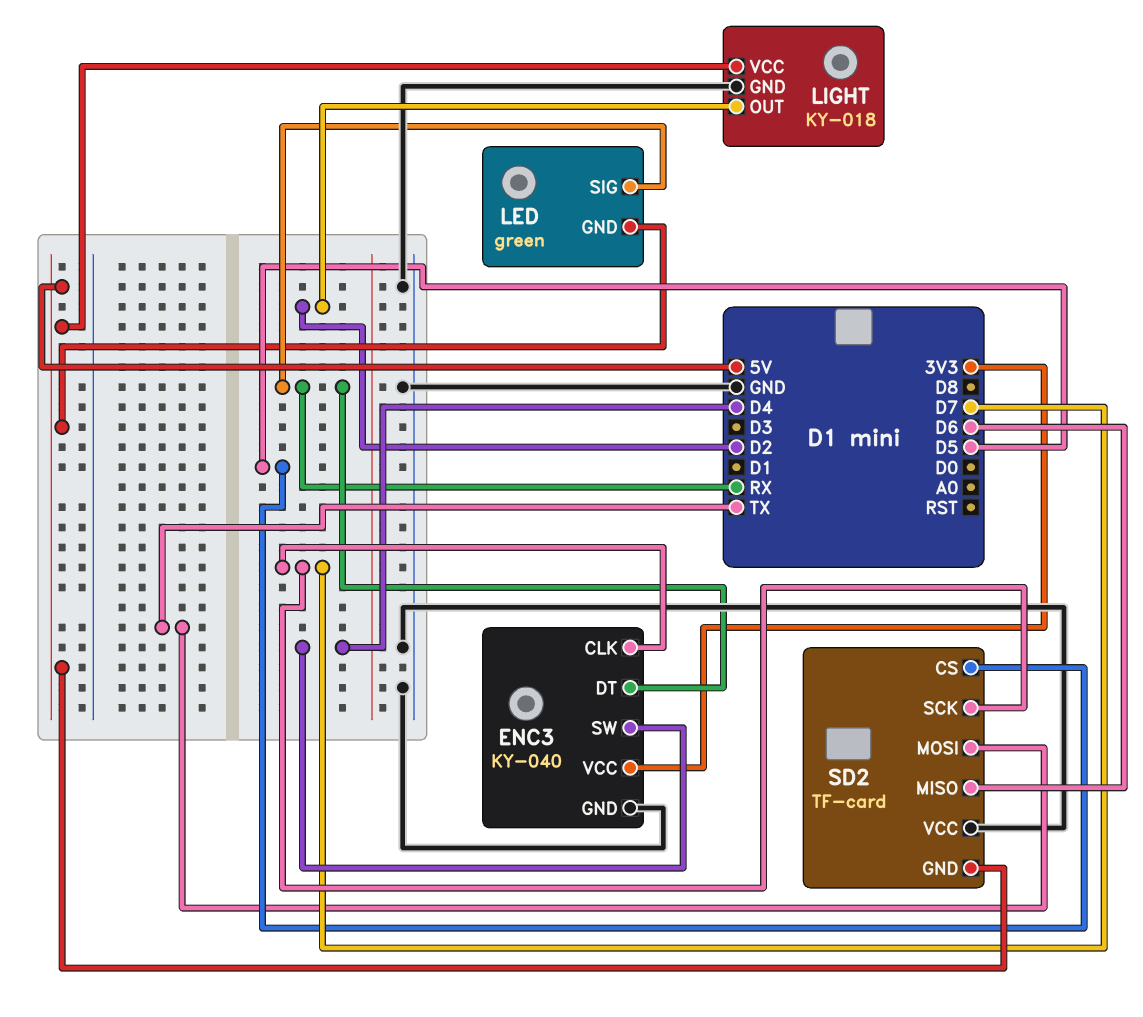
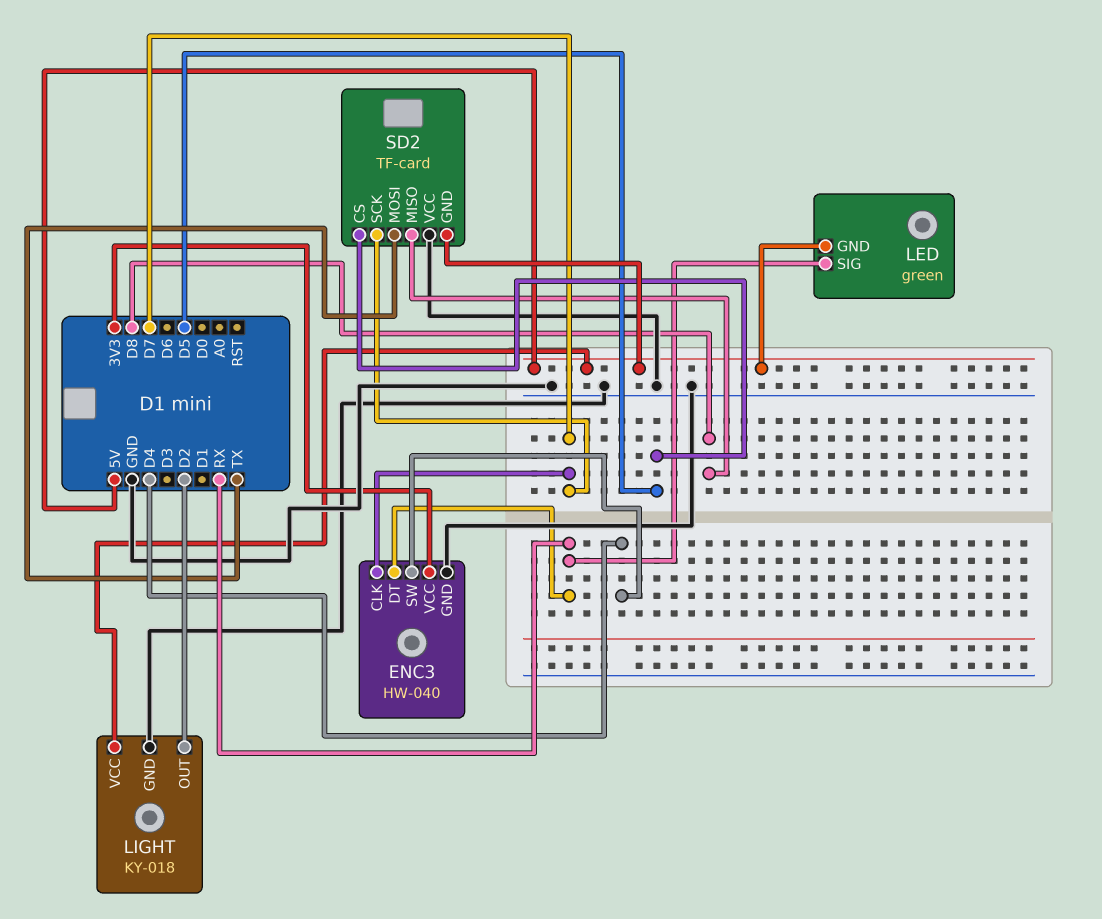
ENC3: KY-040 -> HW-040
SD2 pin MISO: D6 -> D8

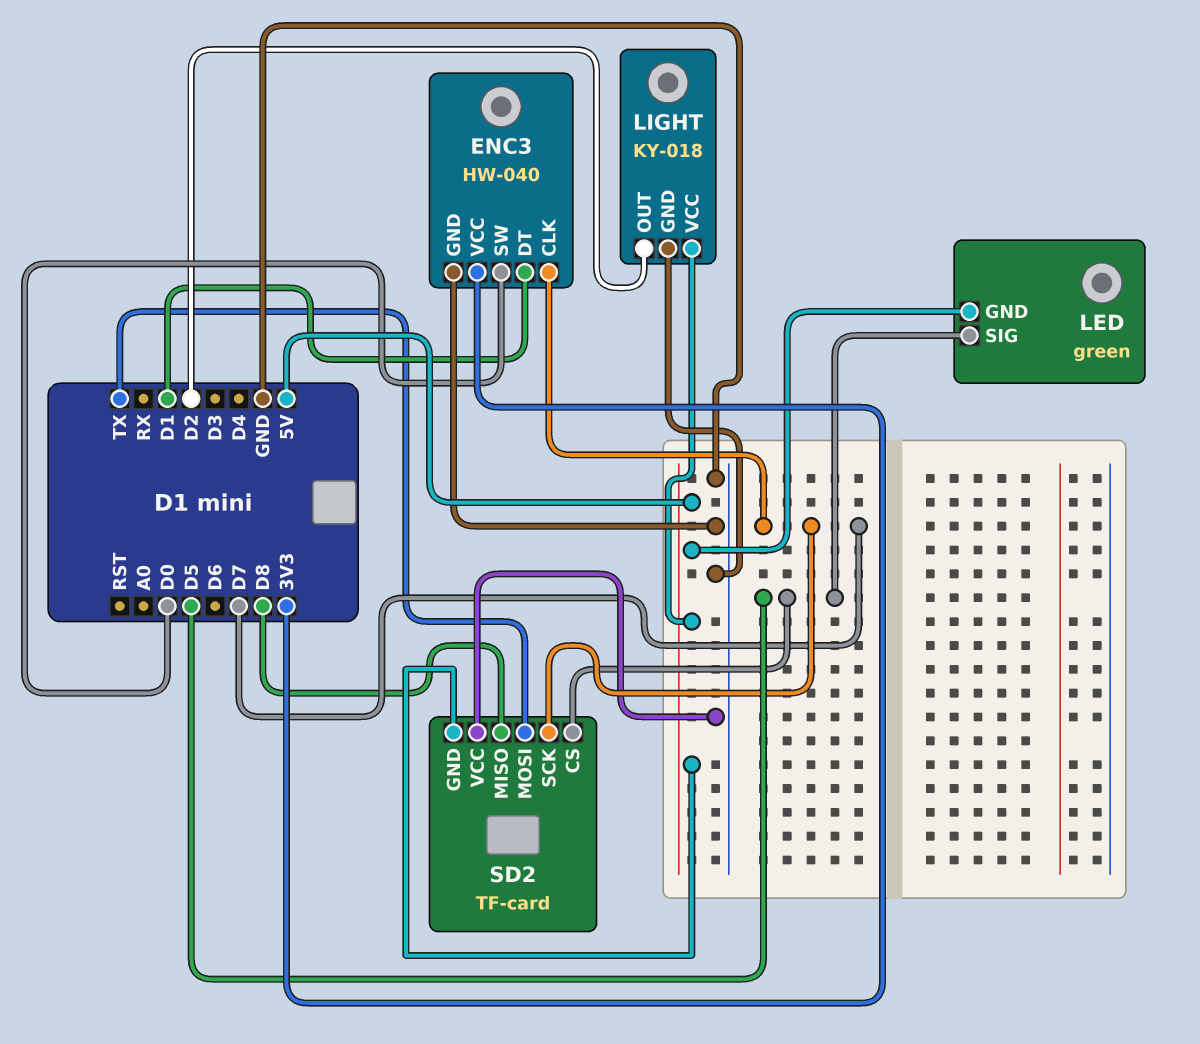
ENC3 pin DT: RX -> D1
ENC3 pin SW: D4 -> D0
LED pin SIG: RX -> D5

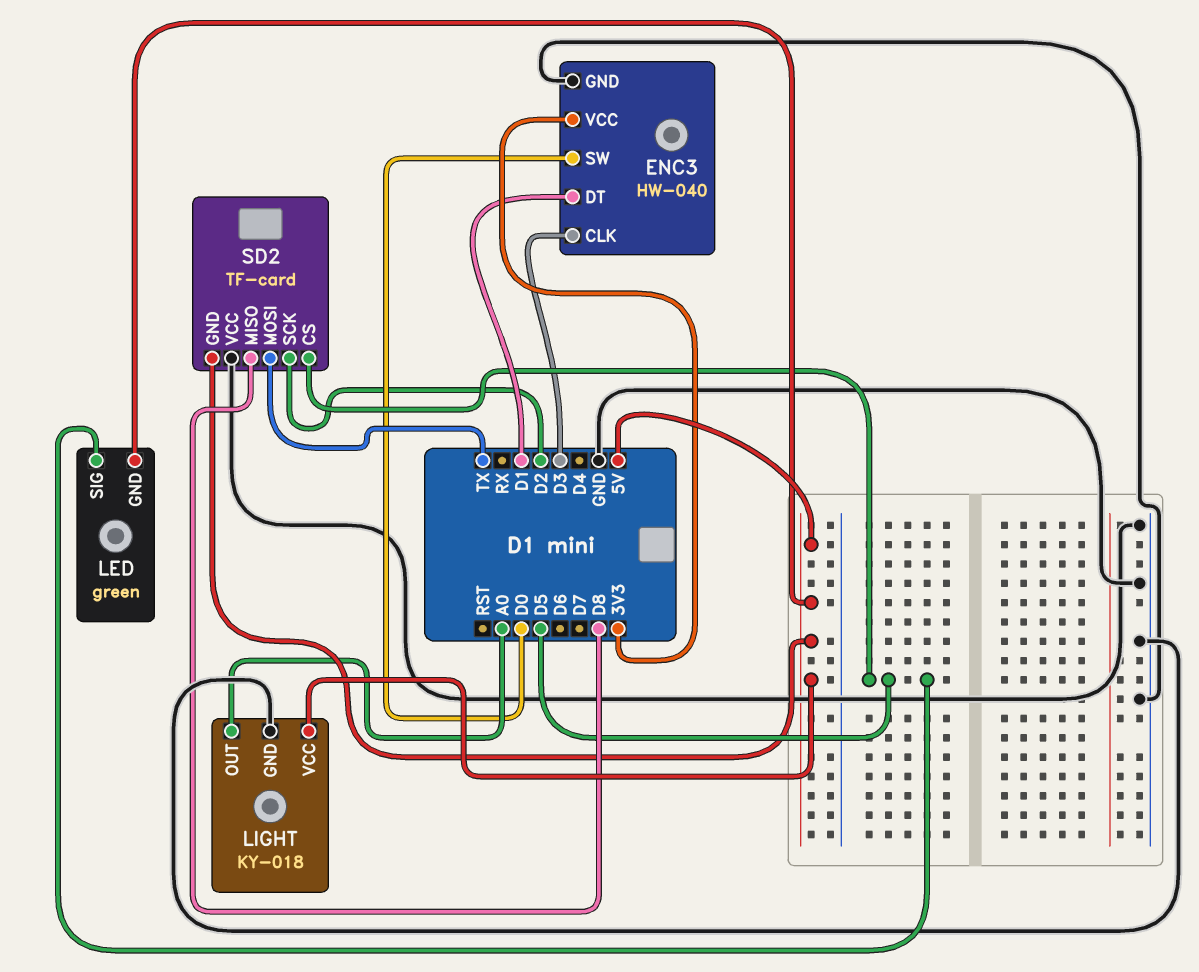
ENC3 pin CLK: D7 -> D3
LIGHT pin OUT: D2 -> A0
SD2 pin SCK: D7 -> D2

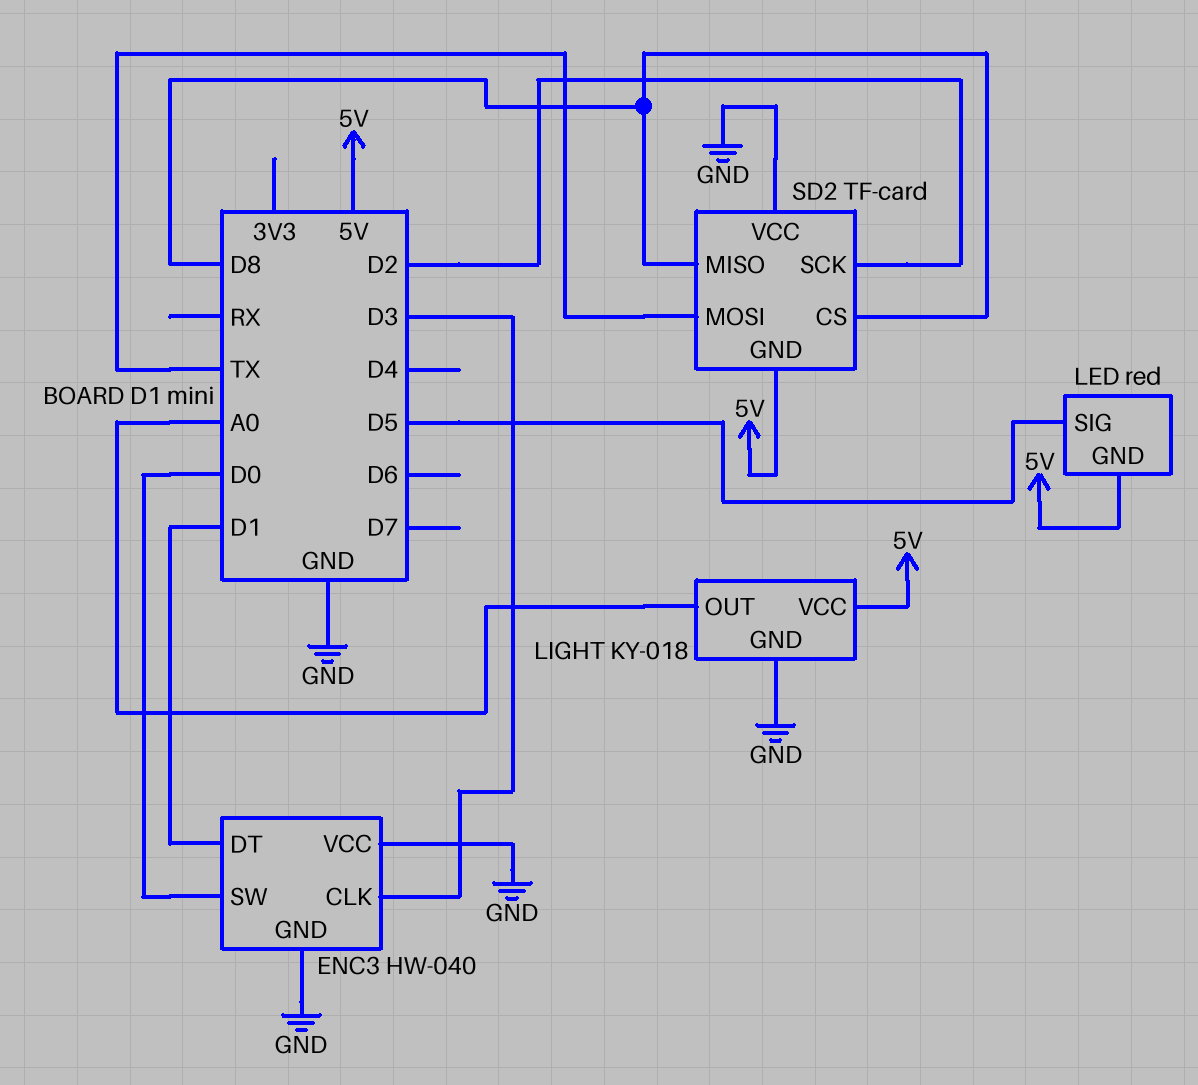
ENC3 pin VCC: 3V3 -> GND
LED: green -> red
SD2 pin CS: D5 -> D8

